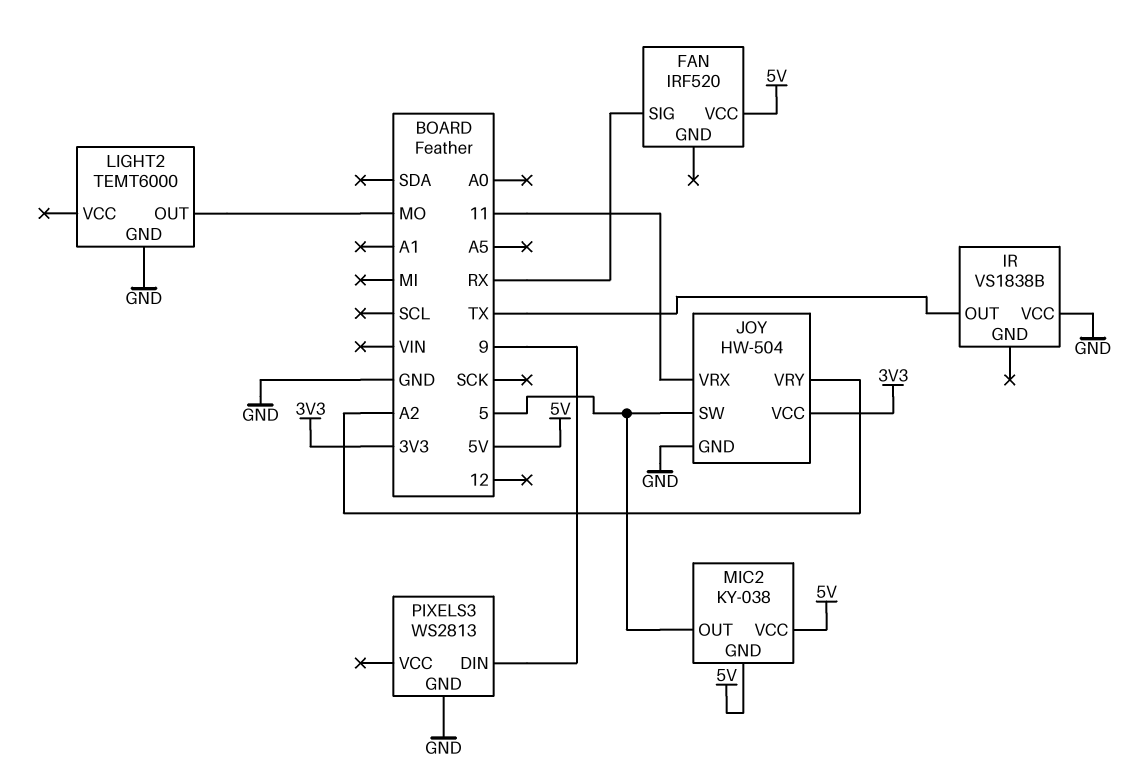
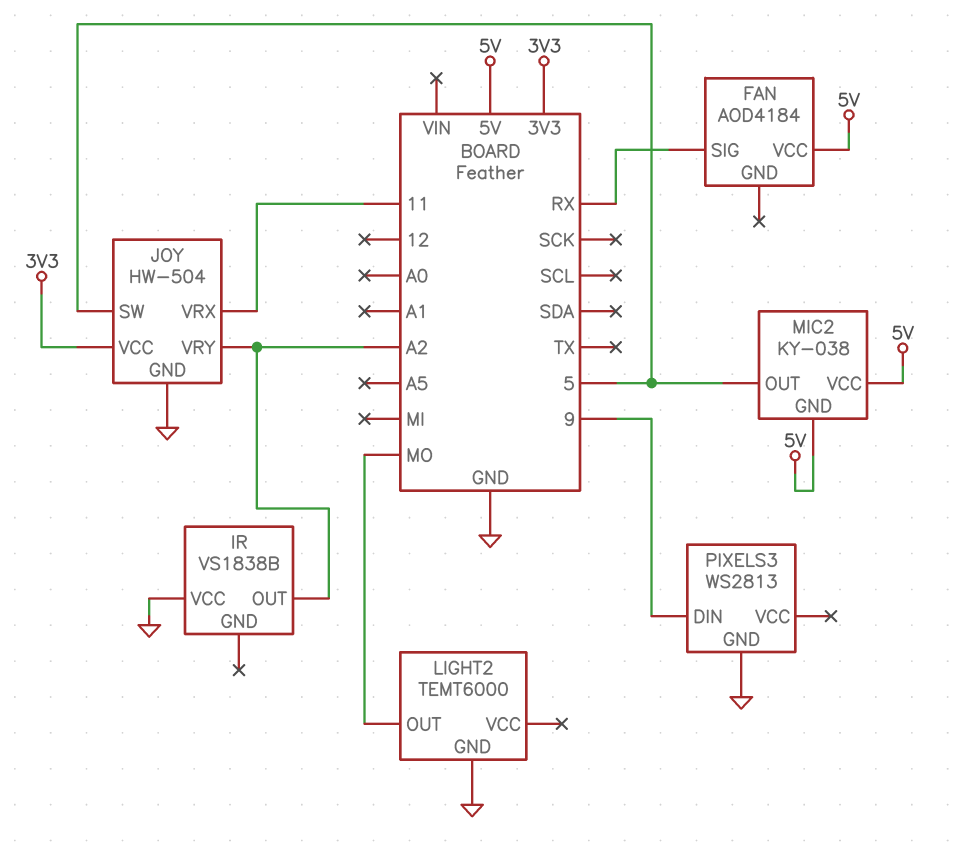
FAN: IRF520 -> AOD4184
IR pin OUT: TX -> A2

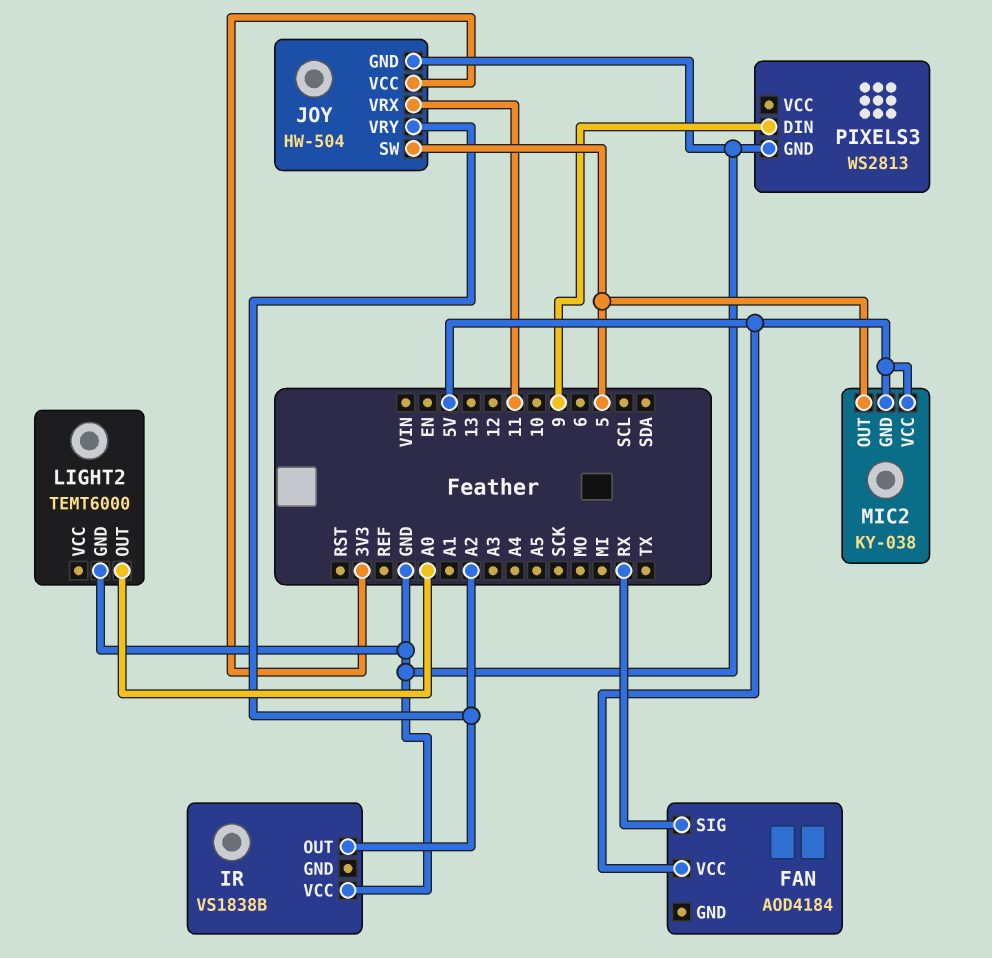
LIGHT2 pin OUT: MO -> A0

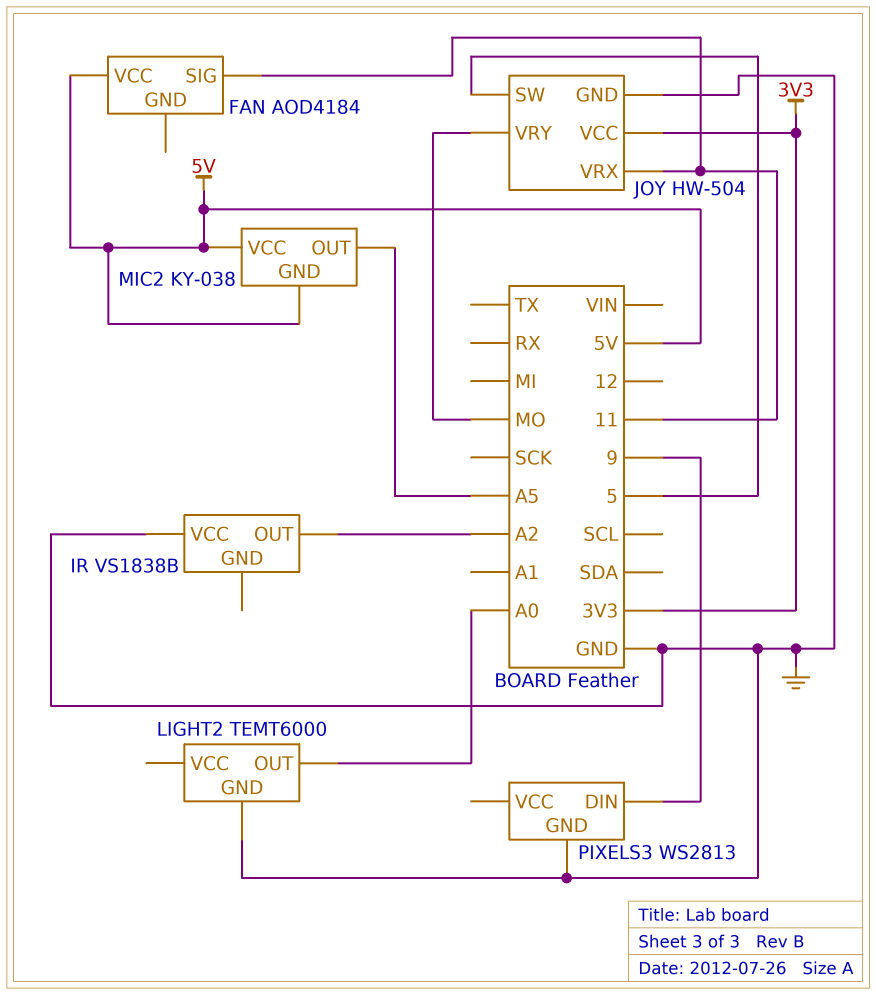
FAN pin SIG: RX -> 11
JOY pin VRY: A2 -> MO
MIC2 pin OUT: 5 -> A5

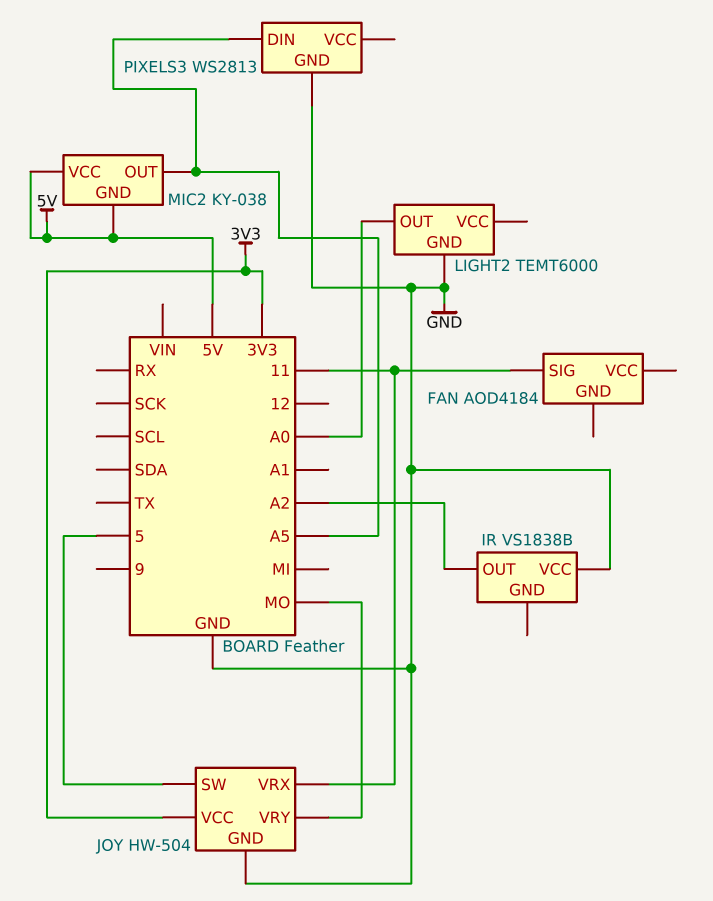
FAN pin VCC: 5V -> none
PIXELS3 pin DIN: 9 -> A5

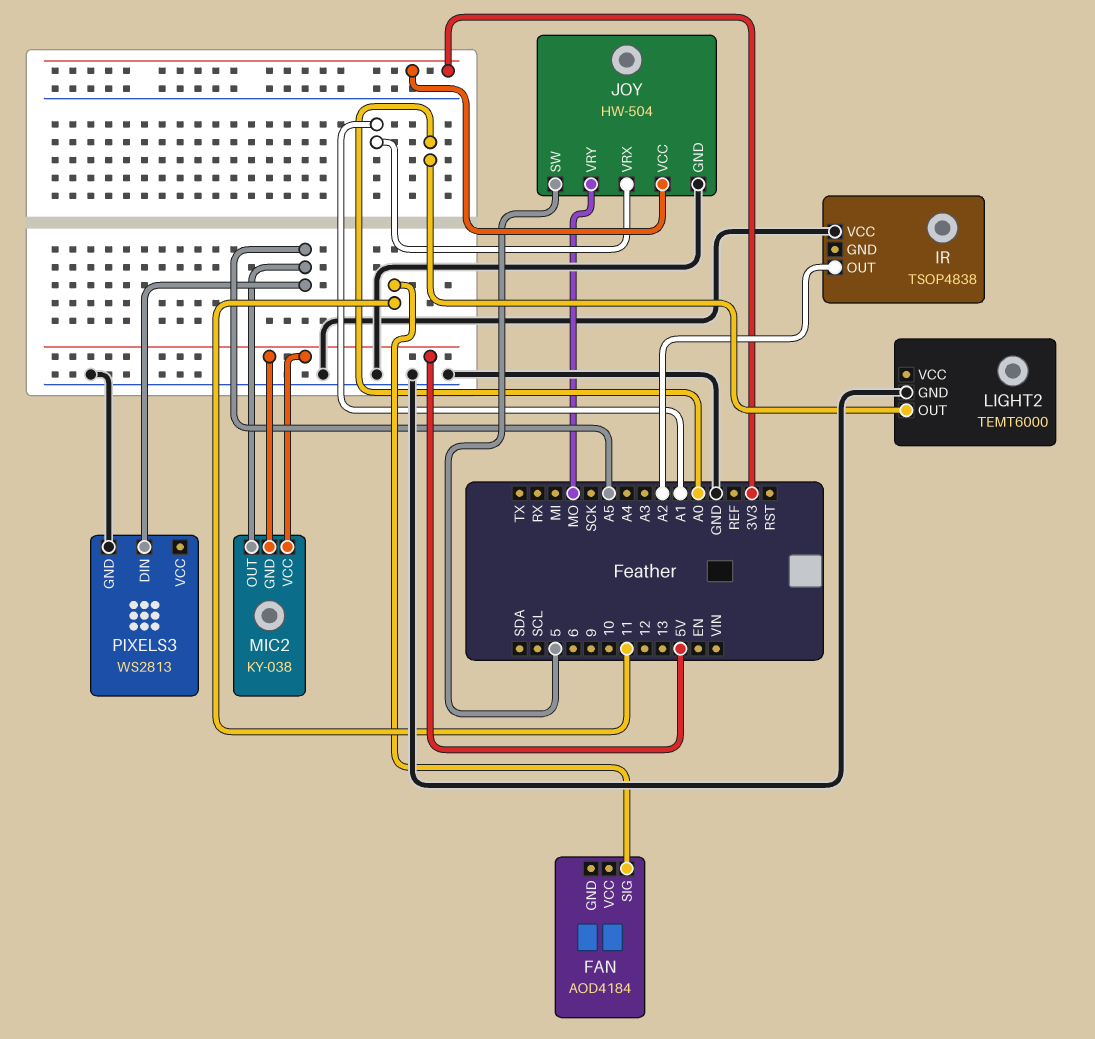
IR: VS1838B -> TSOP4838
JOY pin VRX: 11 -> A1

